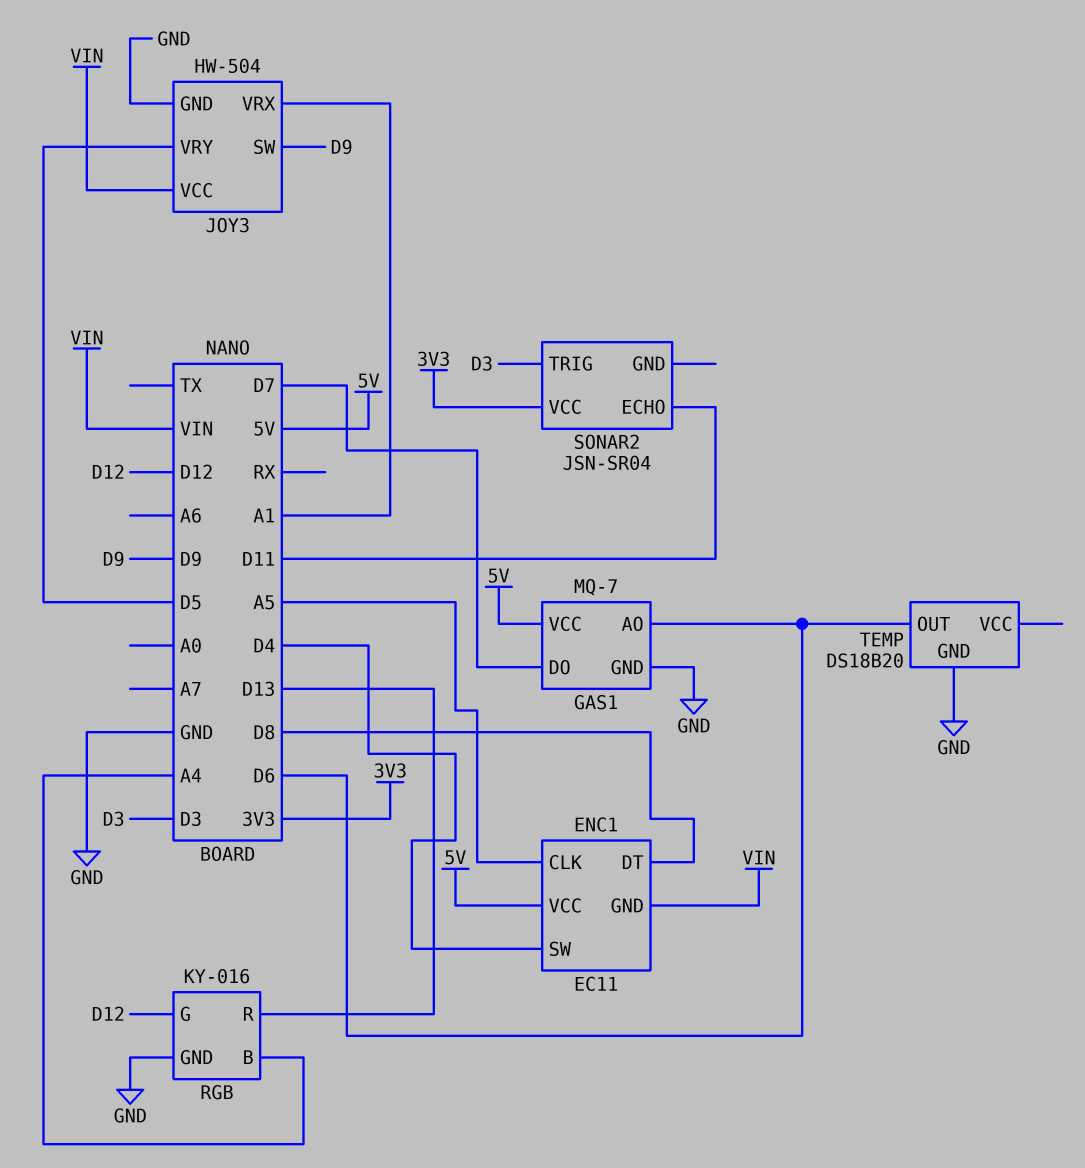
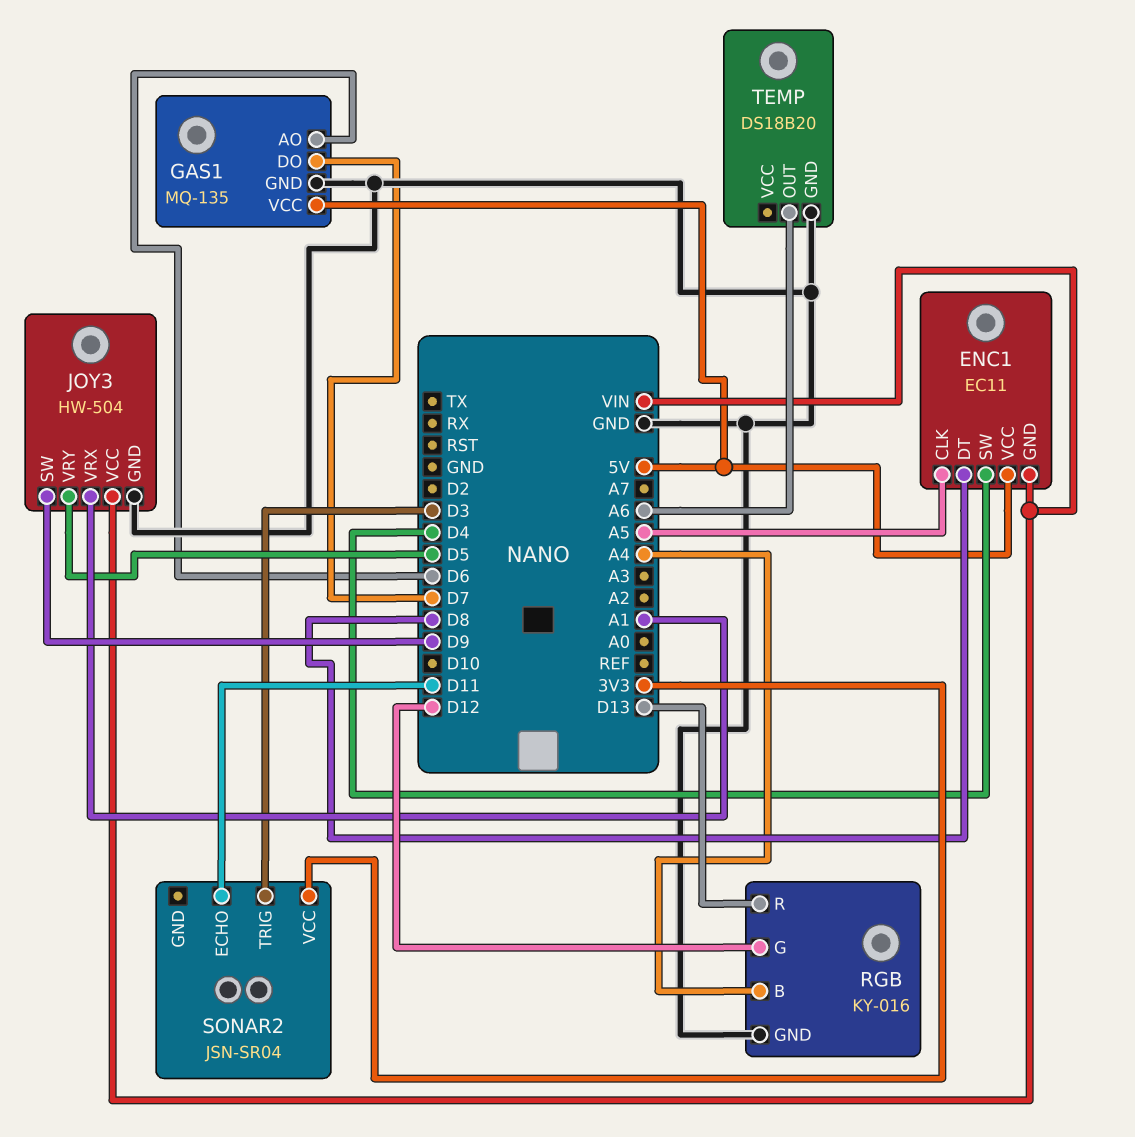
GAS1: MQ-7 -> MQ-135
TEMP pin OUT: D6 -> A6

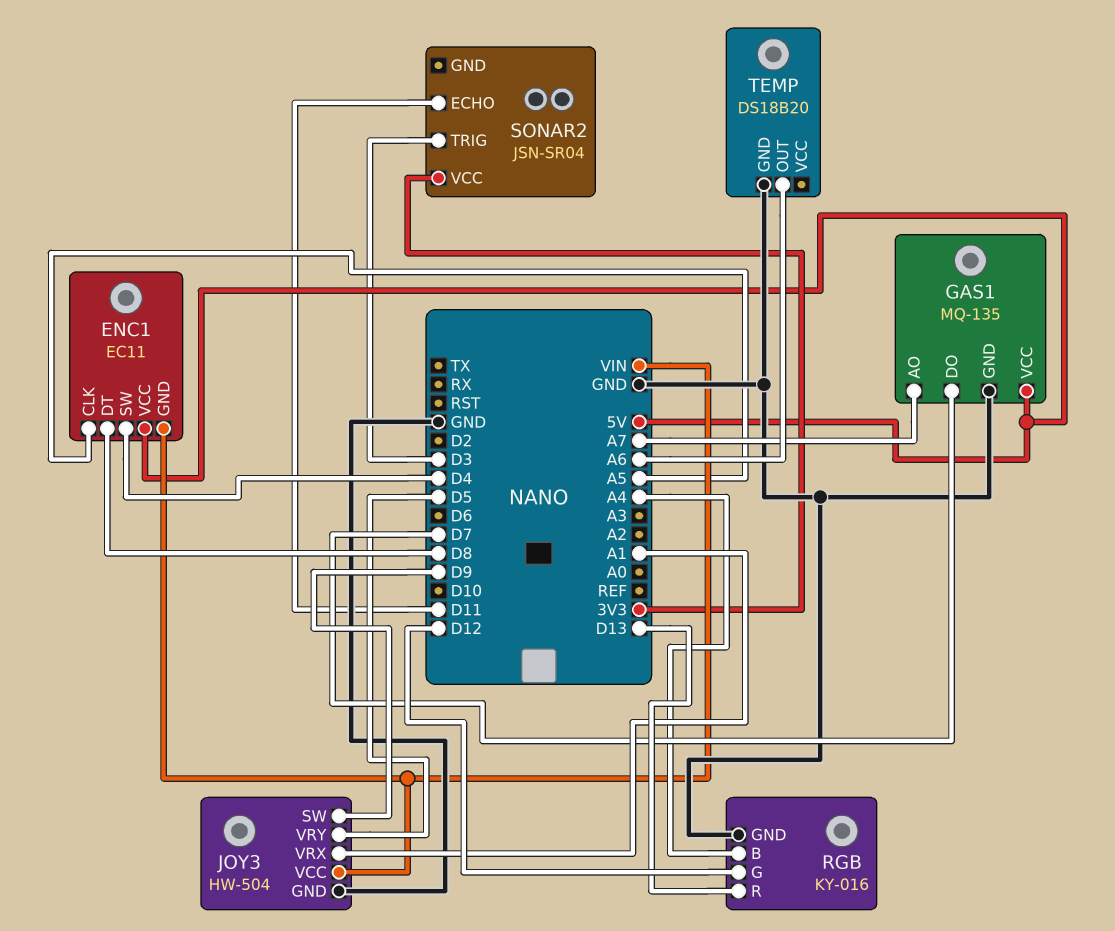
GAS1 pin AO: D6 -> A7

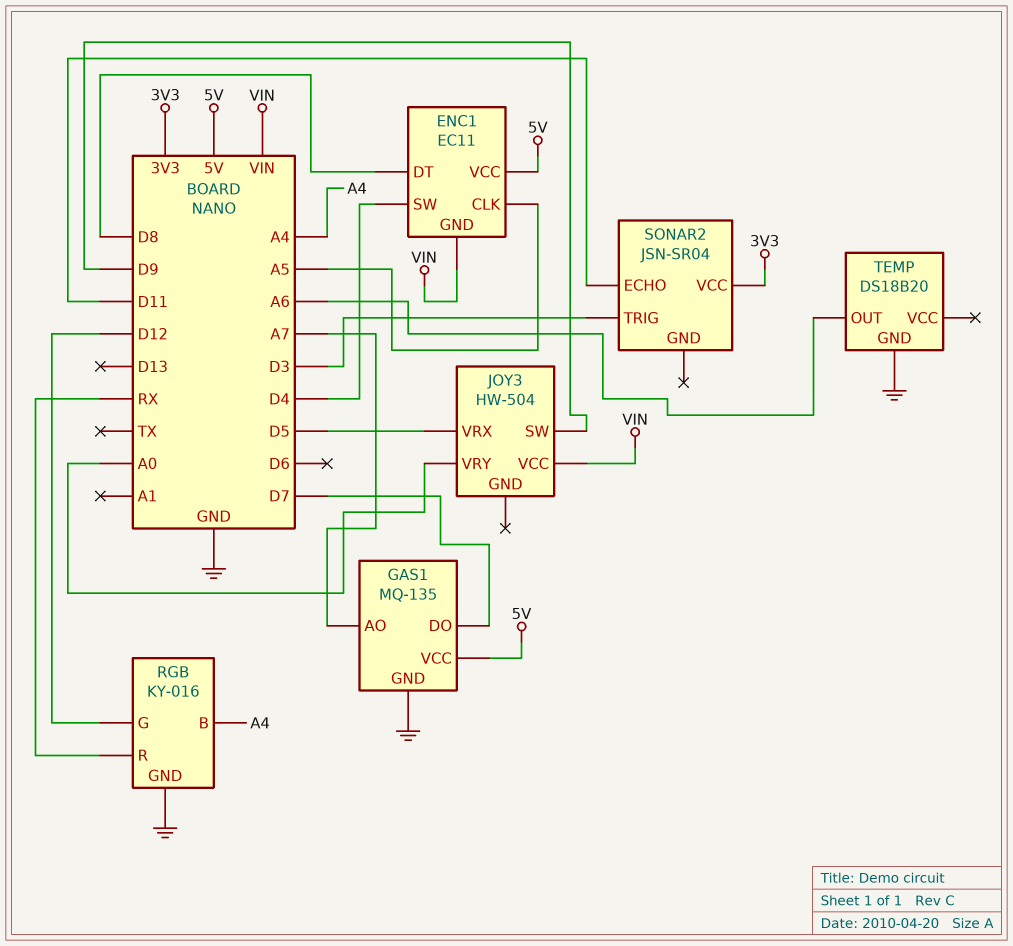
JOY3 pin GND: GND -> none
JOY3 pin VRX: A1 -> D5
JOY3 pin VRY: D5 -> A0
RGB pin R: D13 -> RX

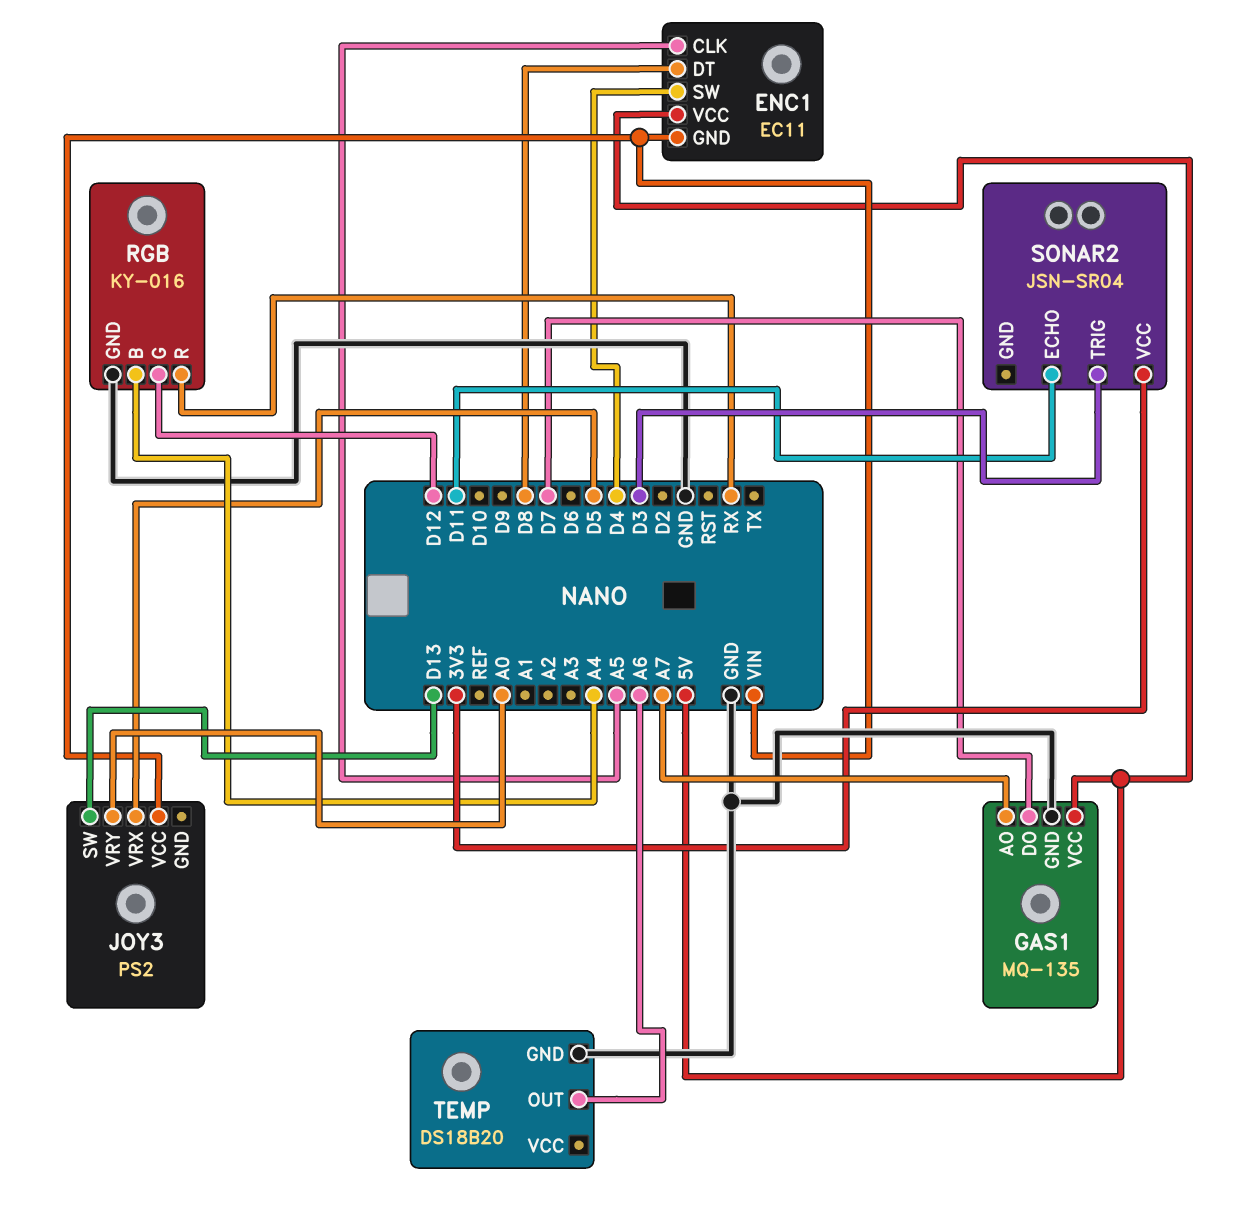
JOY3: HW-504 -> PS2
JOY3 pin SW: D9 -> D13

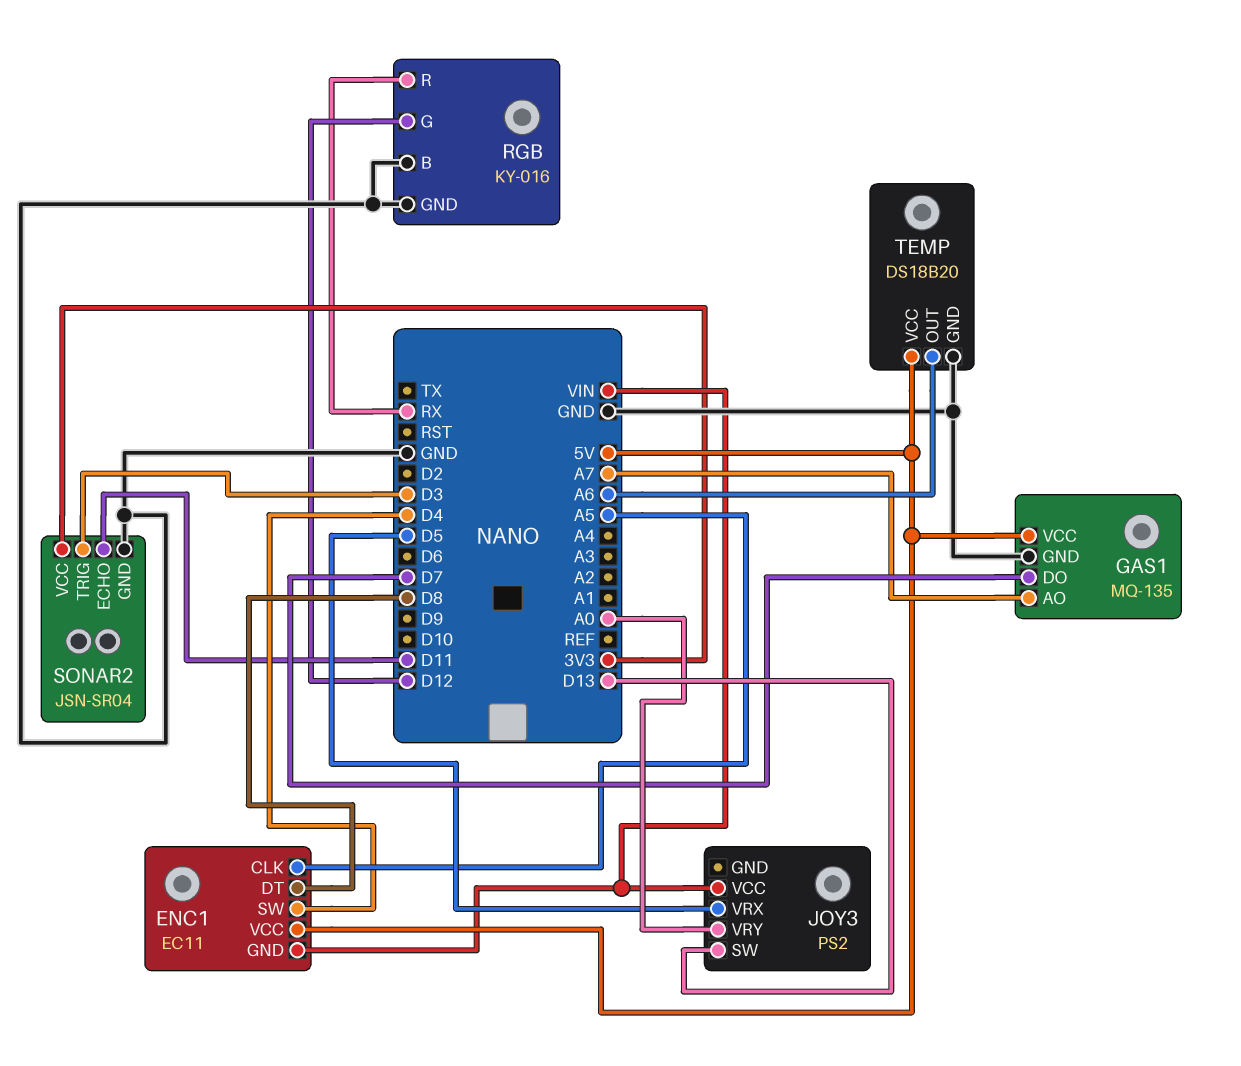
RGB pin B: A4 -> GND
SONAR2 pin GND: none -> GND
TEMP pin VCC: none -> 5V

